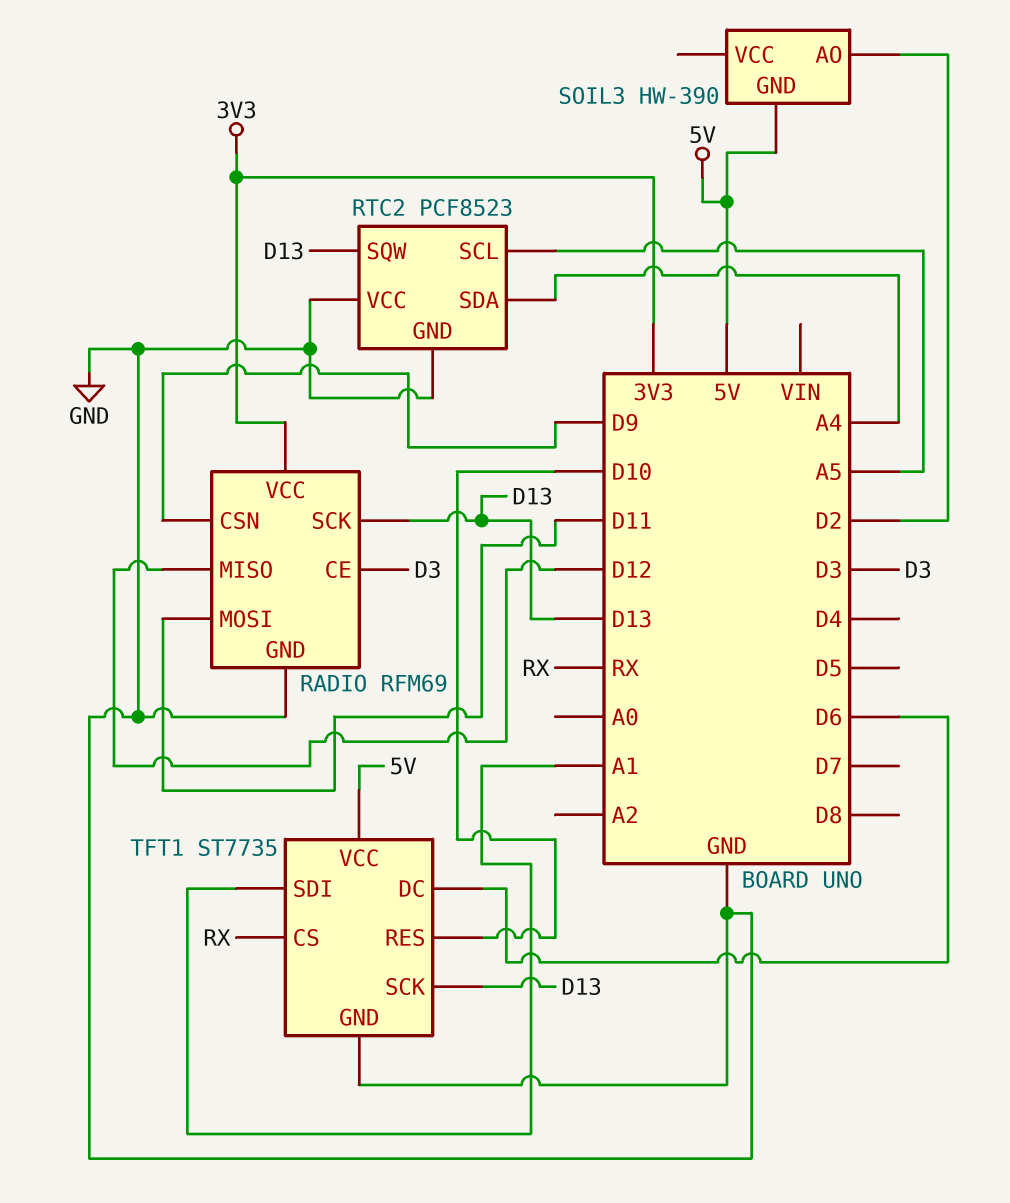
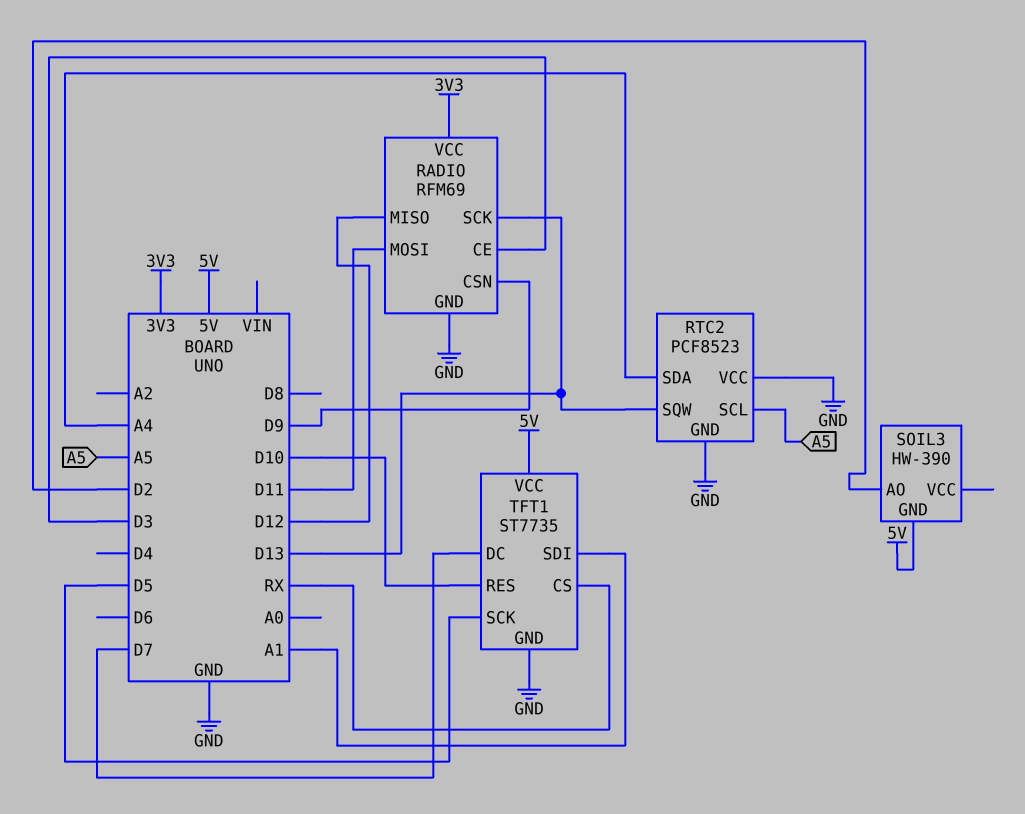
TFT1 pin DC: D6 -> D7
TFT1 pin SCK: D13 -> D5

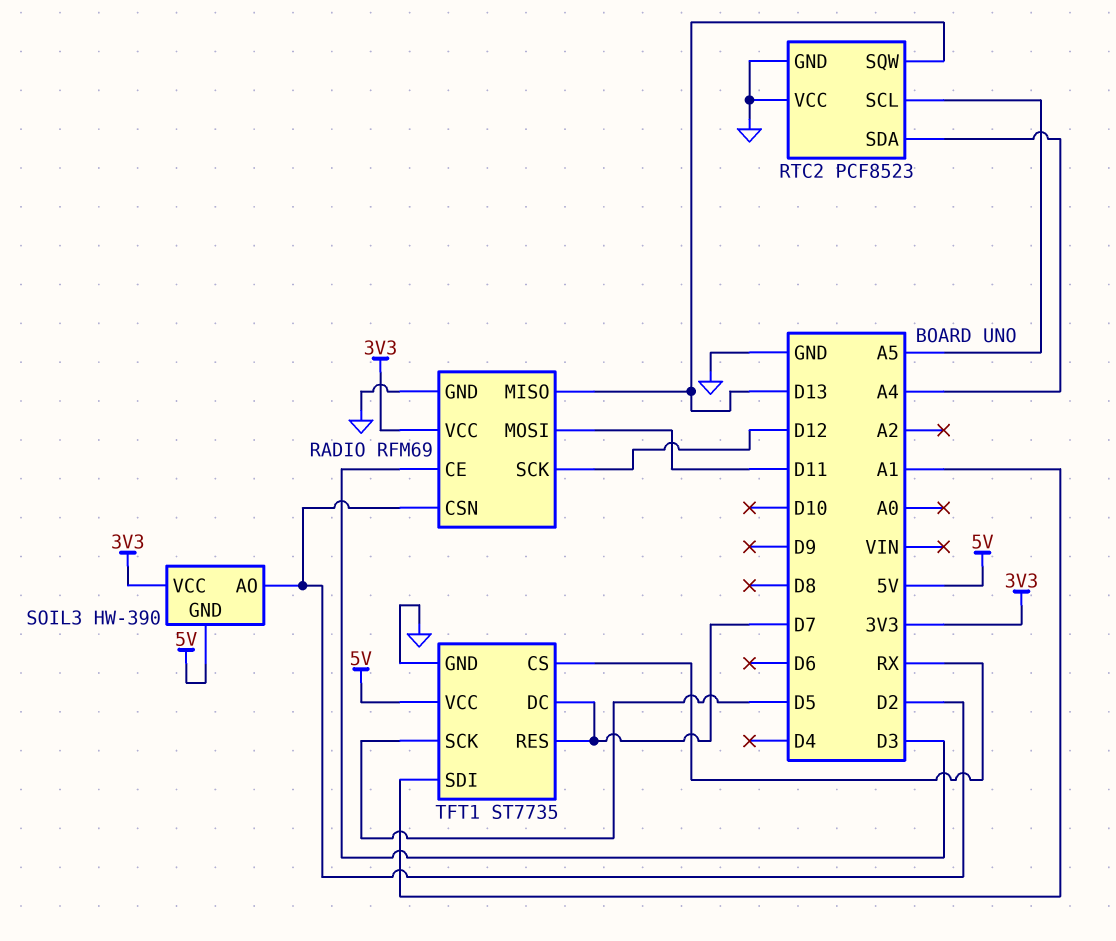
RADIO pin CSN: D9 -> D2
RADIO pin MISO: D12 -> D13
RADIO pin SCK: D13 -> D12
SOIL3 pin VCC: none -> 3V3
TFT1 pin RES: D10 -> D7

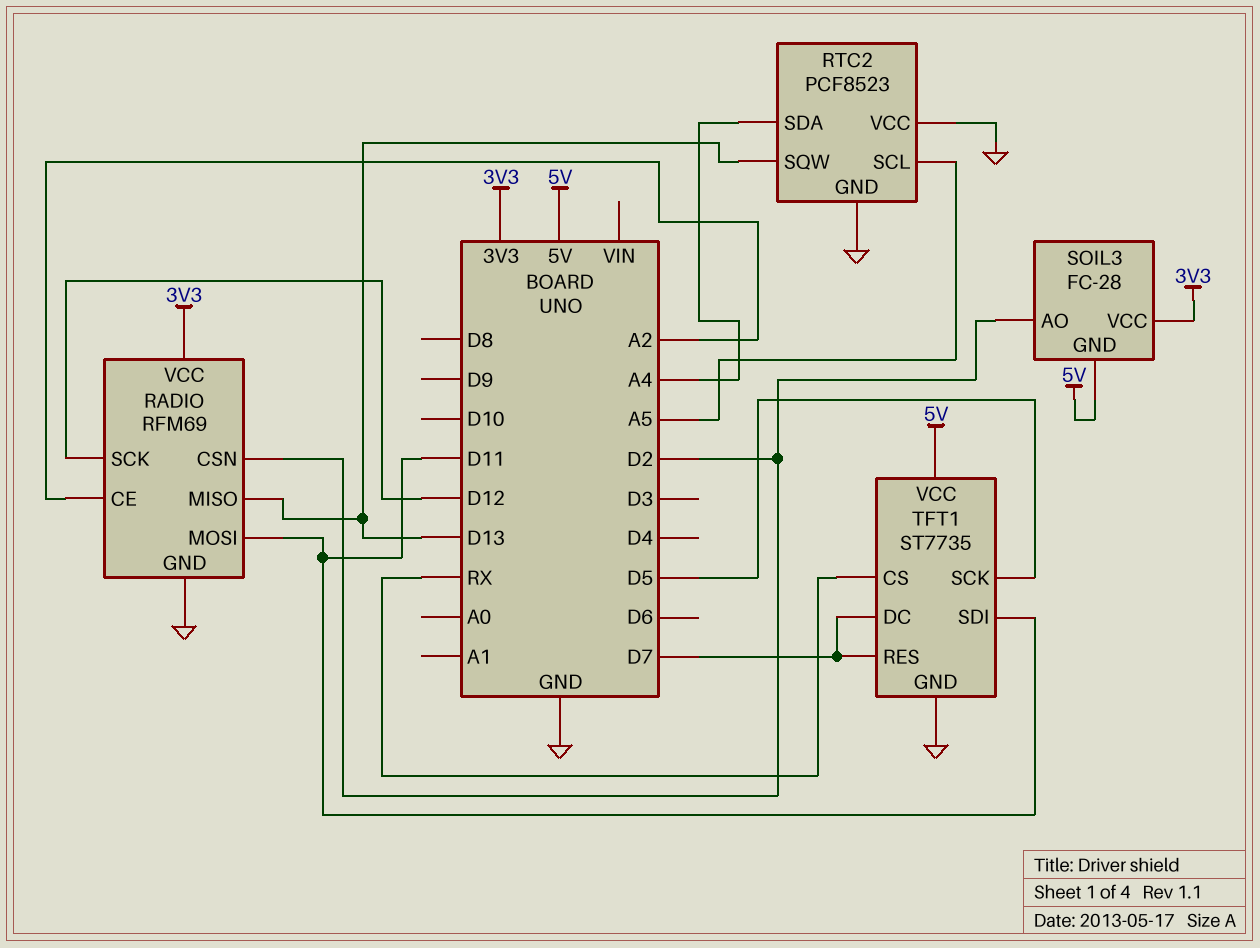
RADIO pin CE: D3 -> A2
SOIL3: HW-390 -> FC-28
TFT1 pin SDI: A1 -> D11

